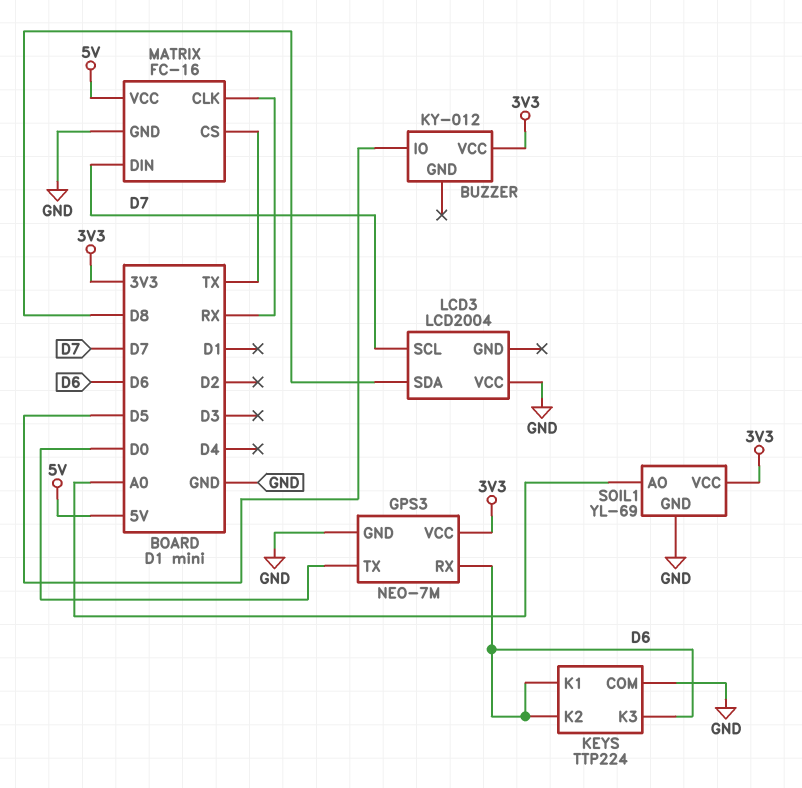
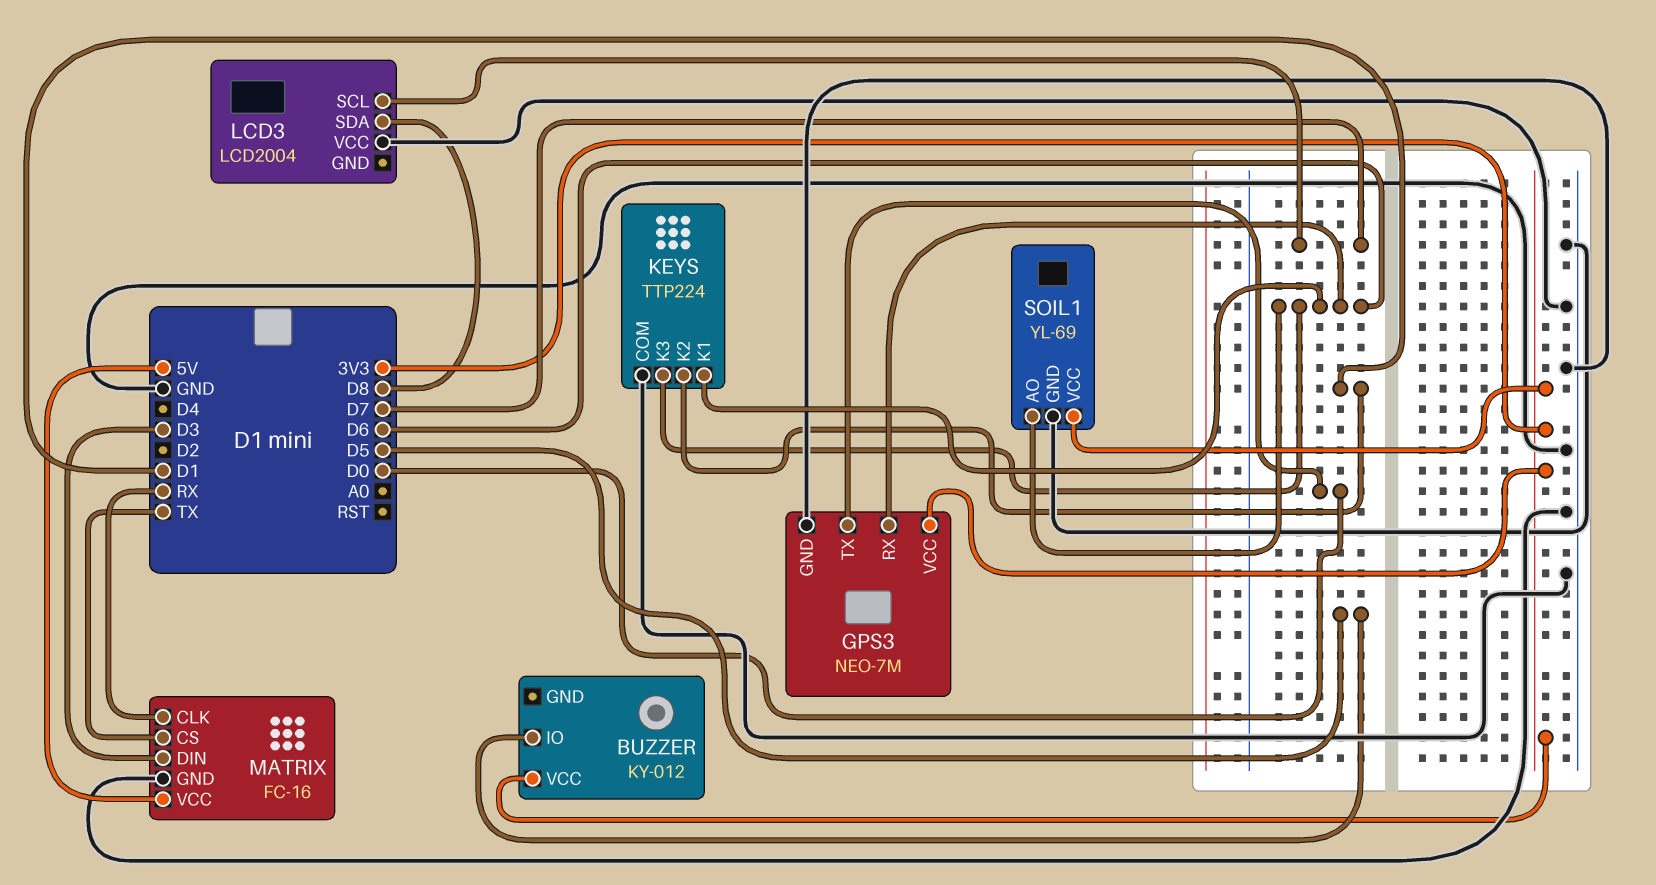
KEYS pin K2: D6 -> D1
MATRIX pin DIN: D7 -> D3
SOIL1 pin AO: A0 -> D6

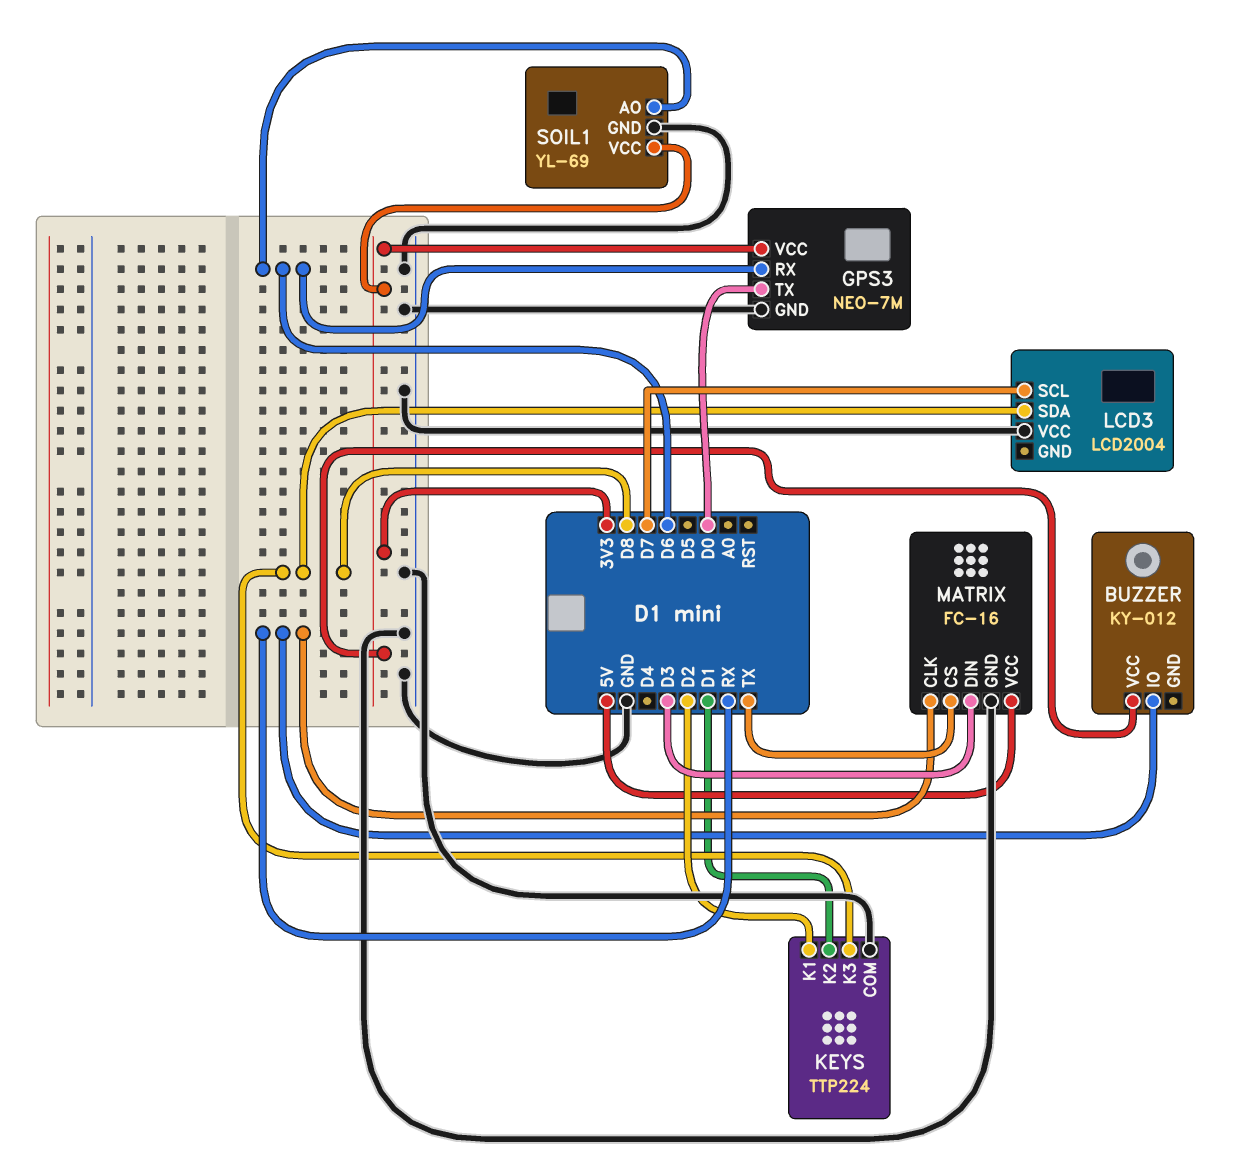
BUZZER pin IO: D5 -> RX
KEYS pin K1: D6 -> D2
KEYS pin K3: D6 -> D8

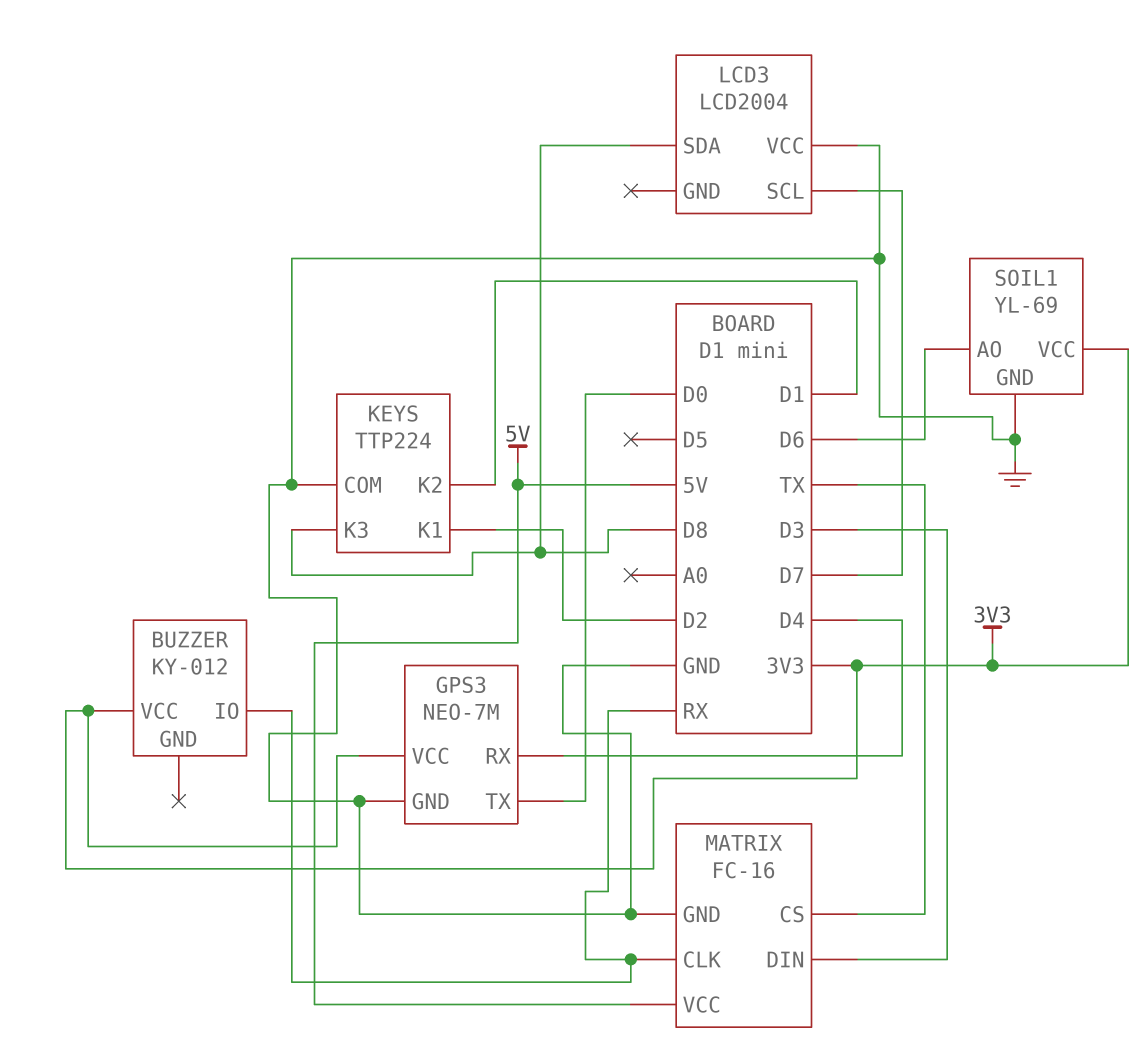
GPS3 pin RX: D6 -> D4

